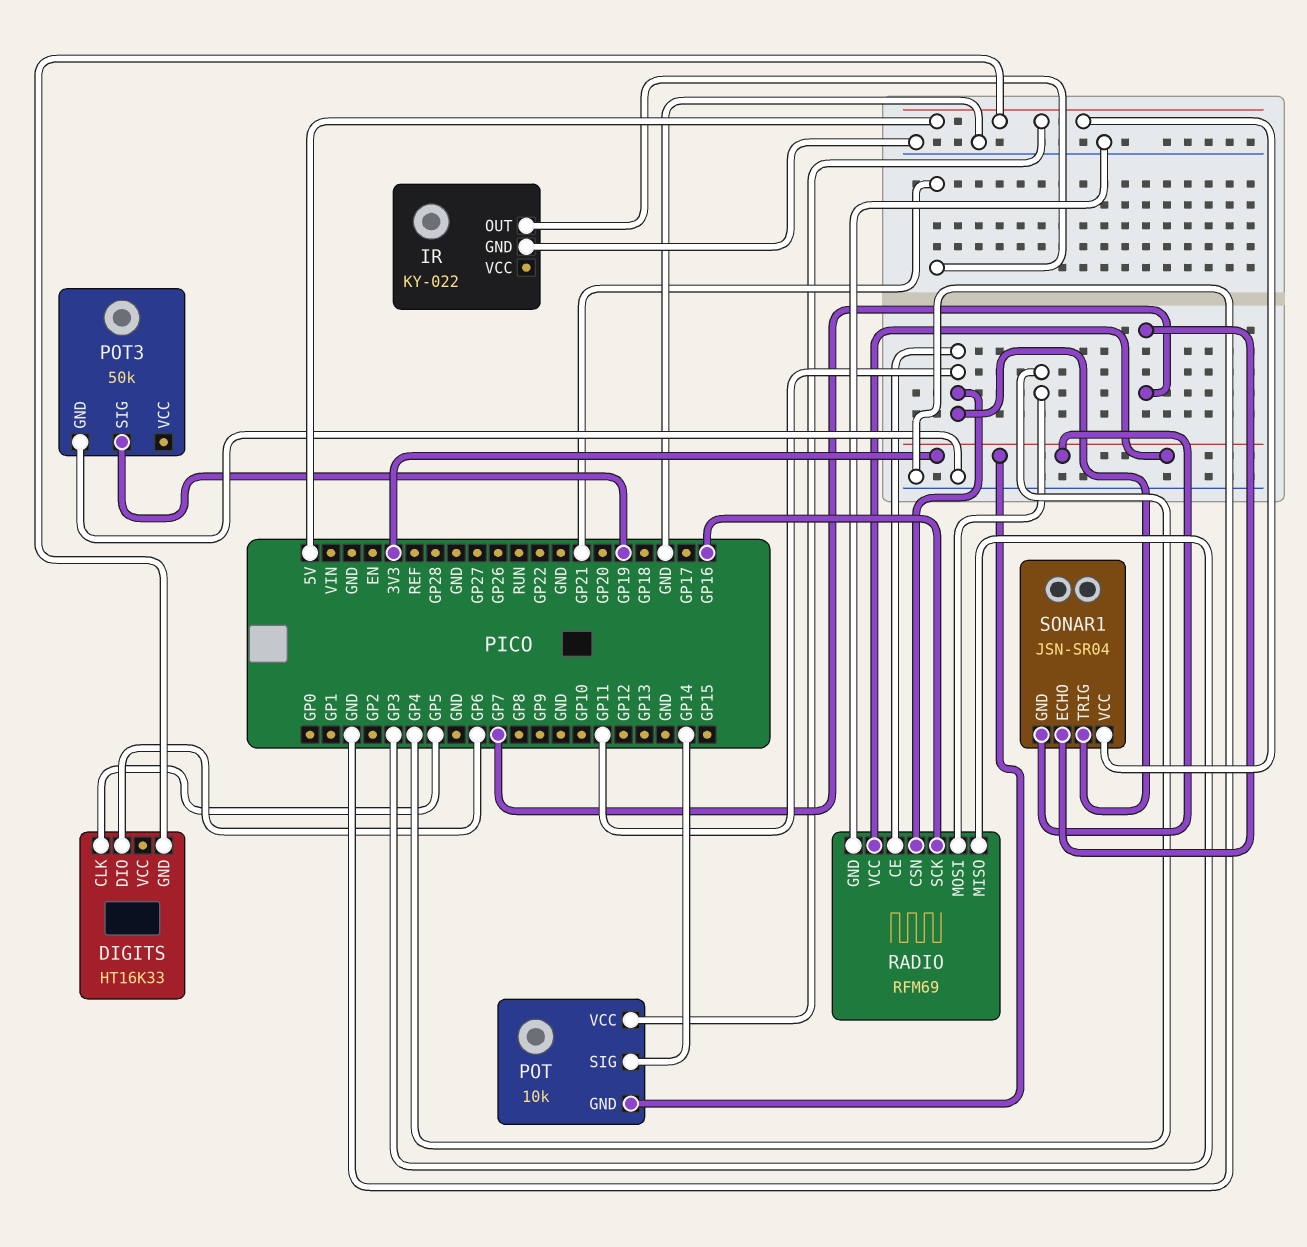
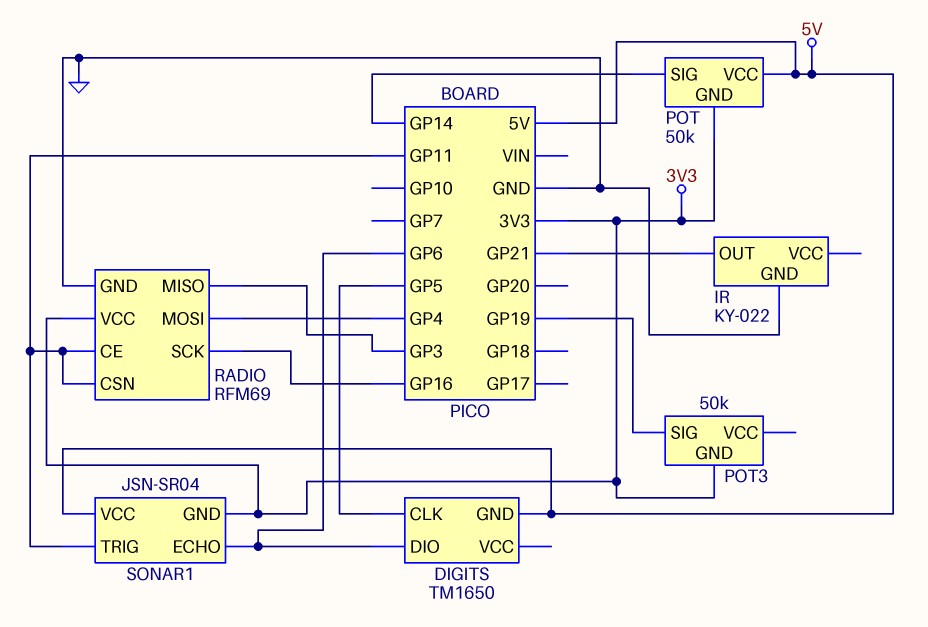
DIGITS: HT16K33 -> TM1650
POT: 10k -> 50k
POT3 pin GND: GND -> 3V3
SONAR1 pin ECHO: GP7 -> GP6

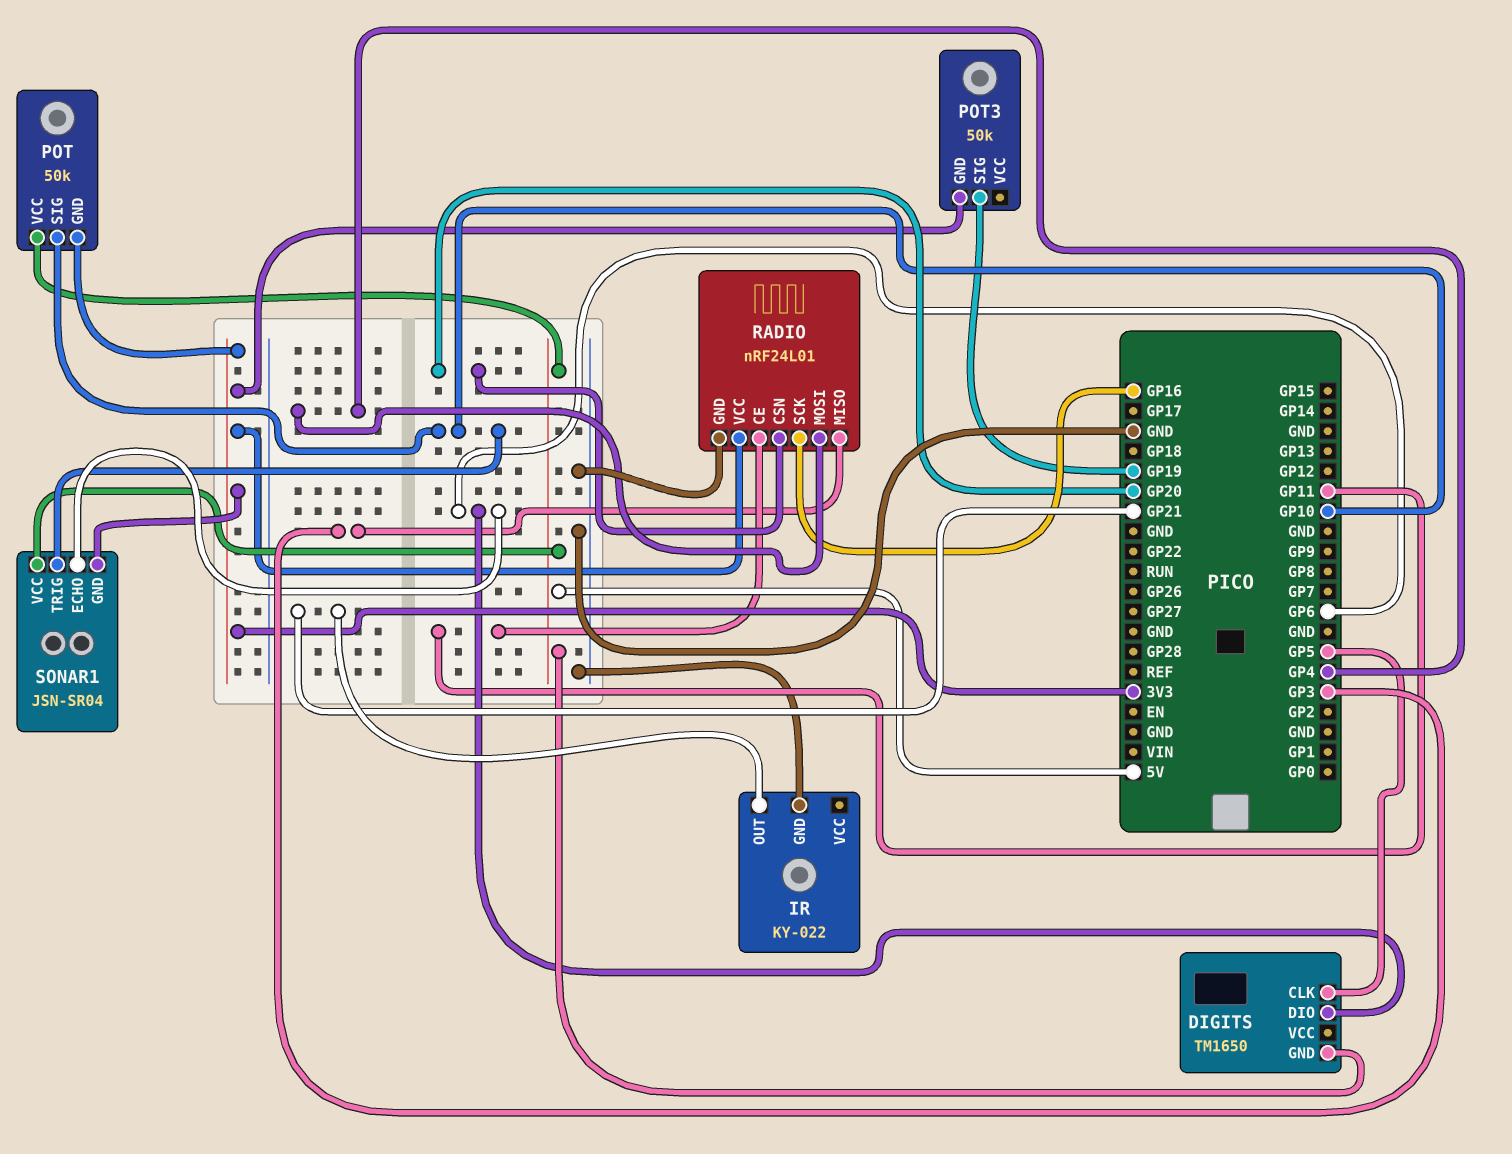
POT pin SIG: GP14 -> GP10
RADIO: RFM69 -> nRF24L01
RADIO pin CSN: GP11 -> GP20
SONAR1 pin TRIG: GP11 -> GP10

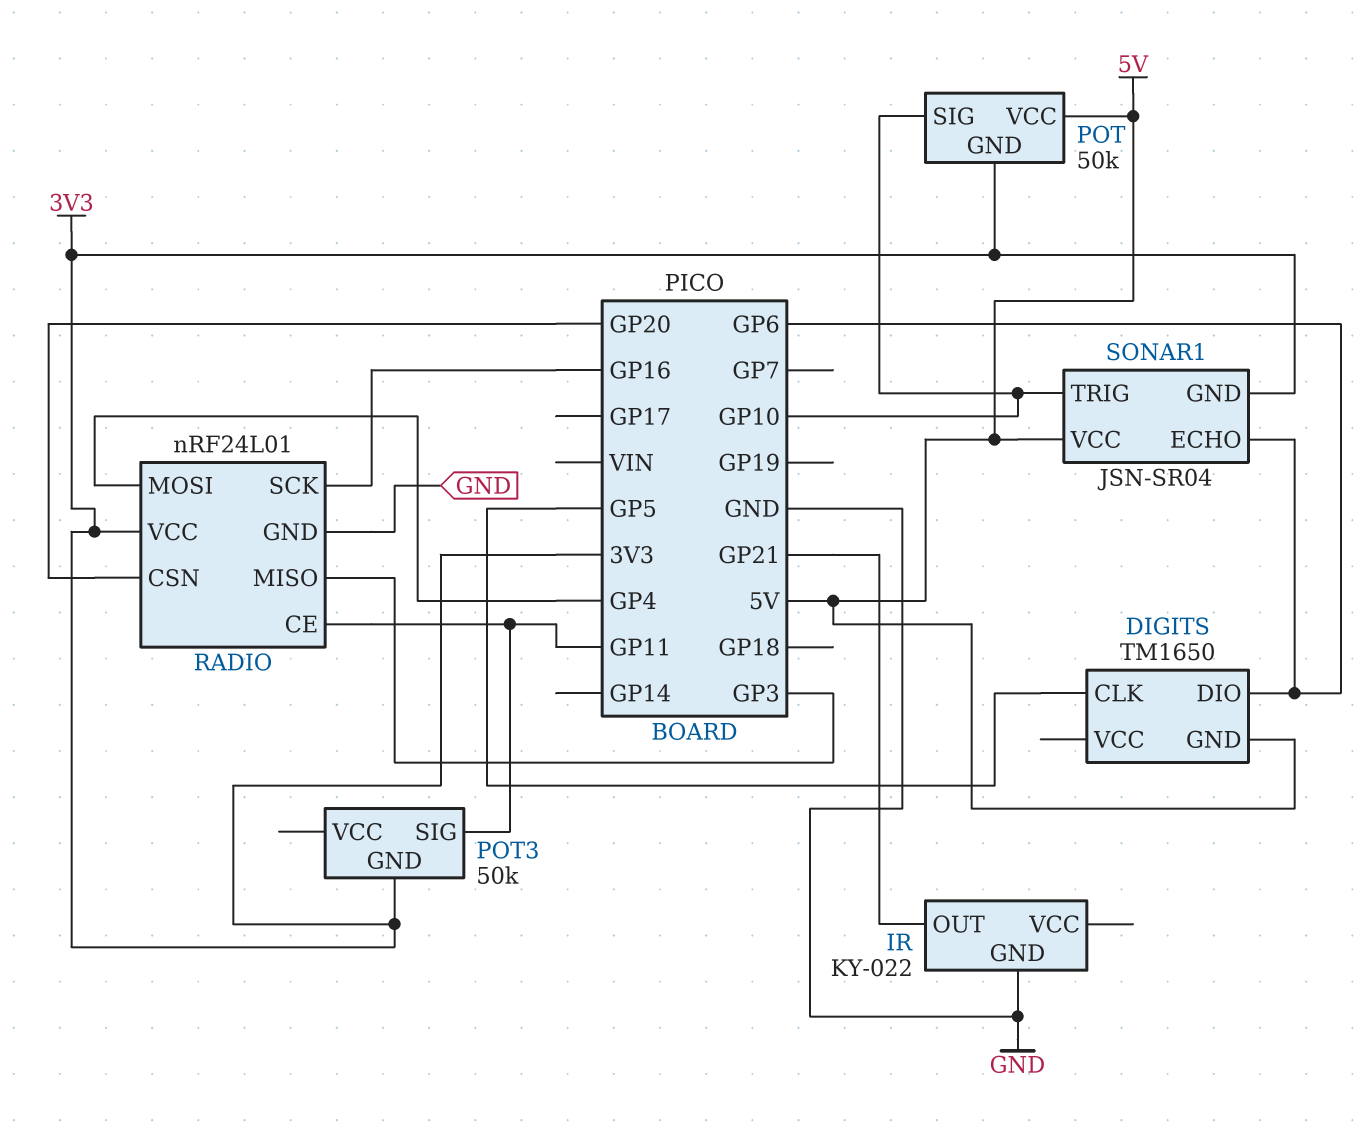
POT3 pin SIG: GP19 -> GP11

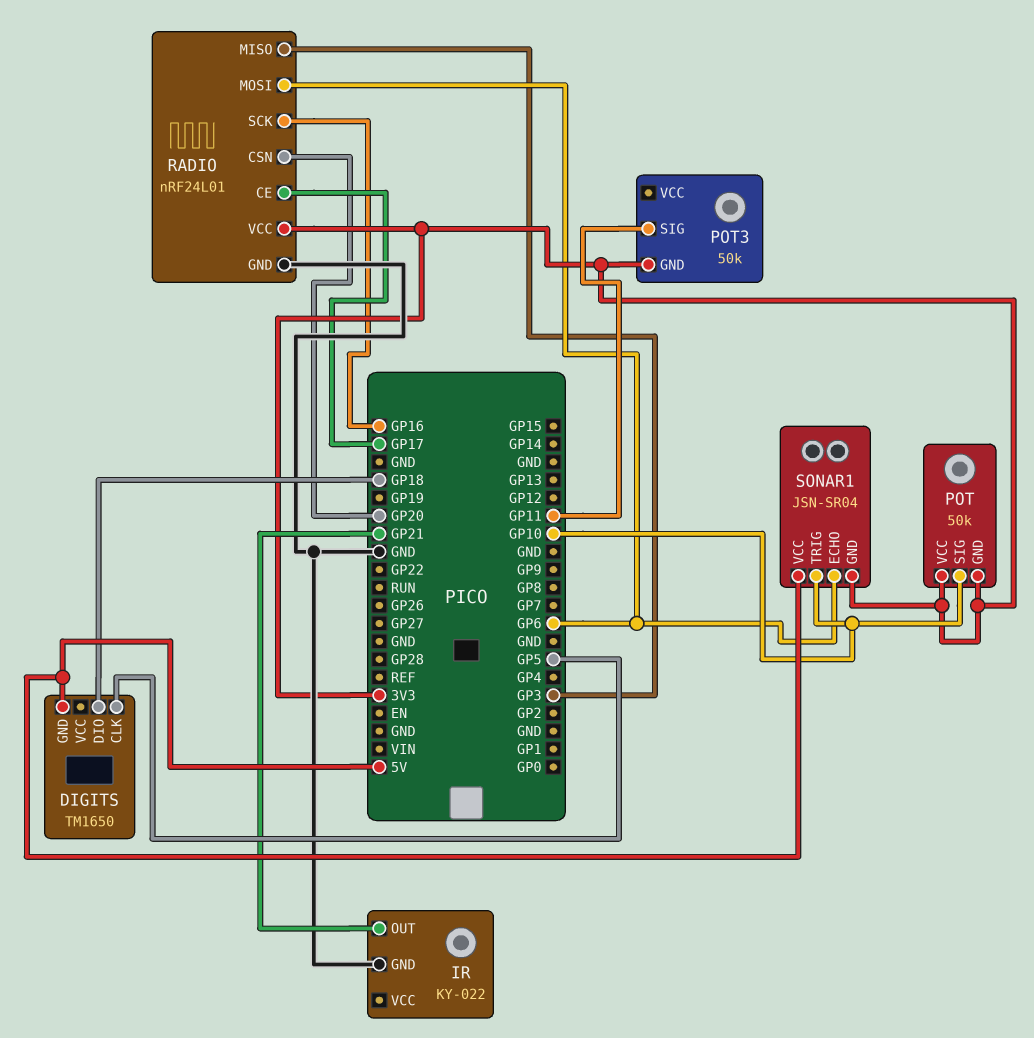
DIGITS pin DIO: GP6 -> GP18
POT pin VCC: 5V -> 3V3
RADIO pin CE: GP11 -> GP17
RADIO pin MOSI: GP4 -> GP6

